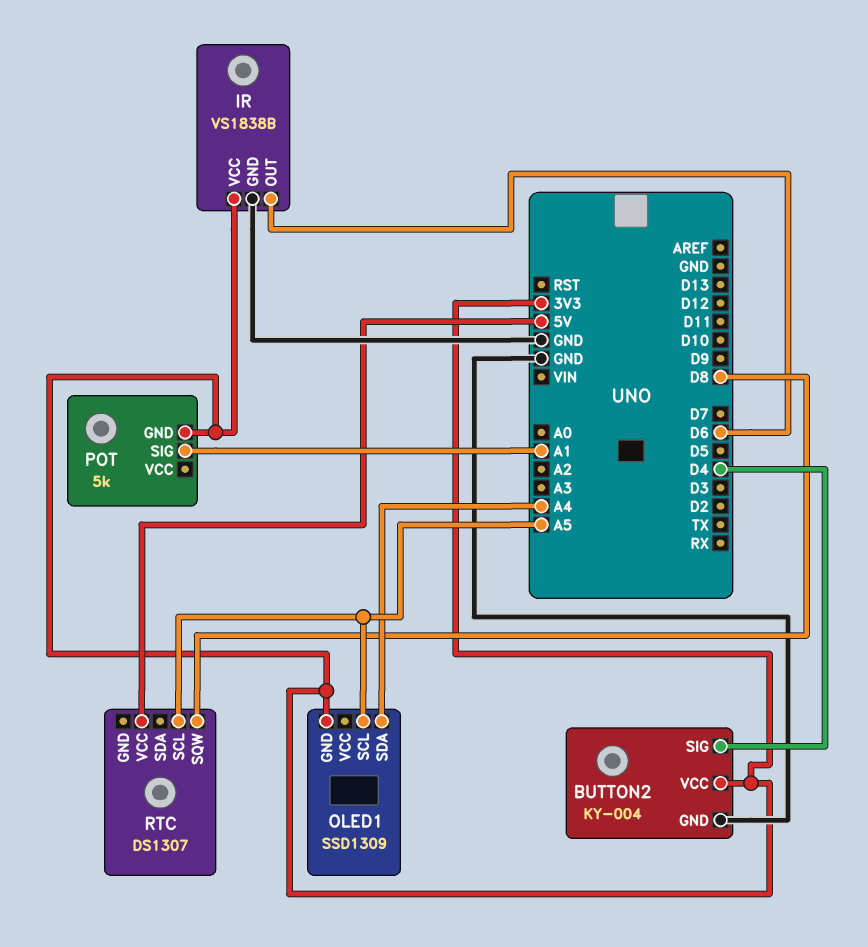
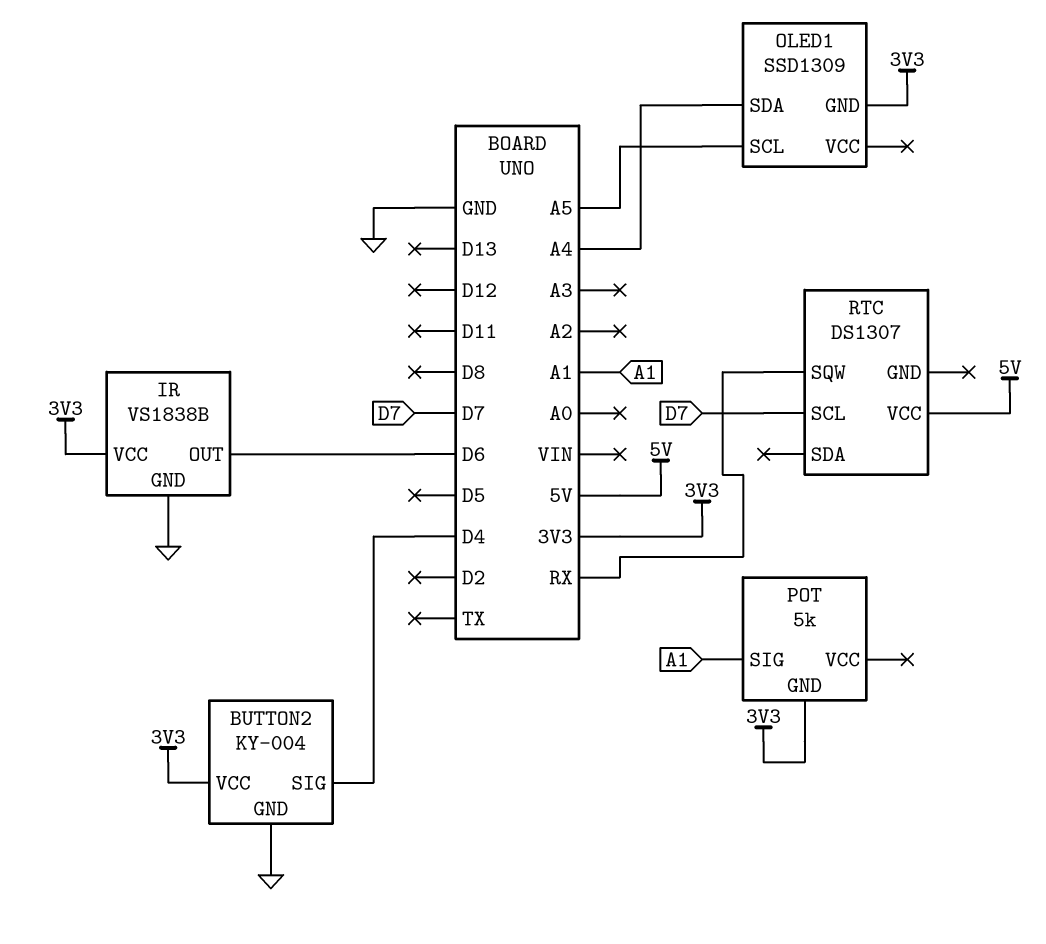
RTC pin SCL: A5 -> D7
RTC pin SQW: D8 -> RX

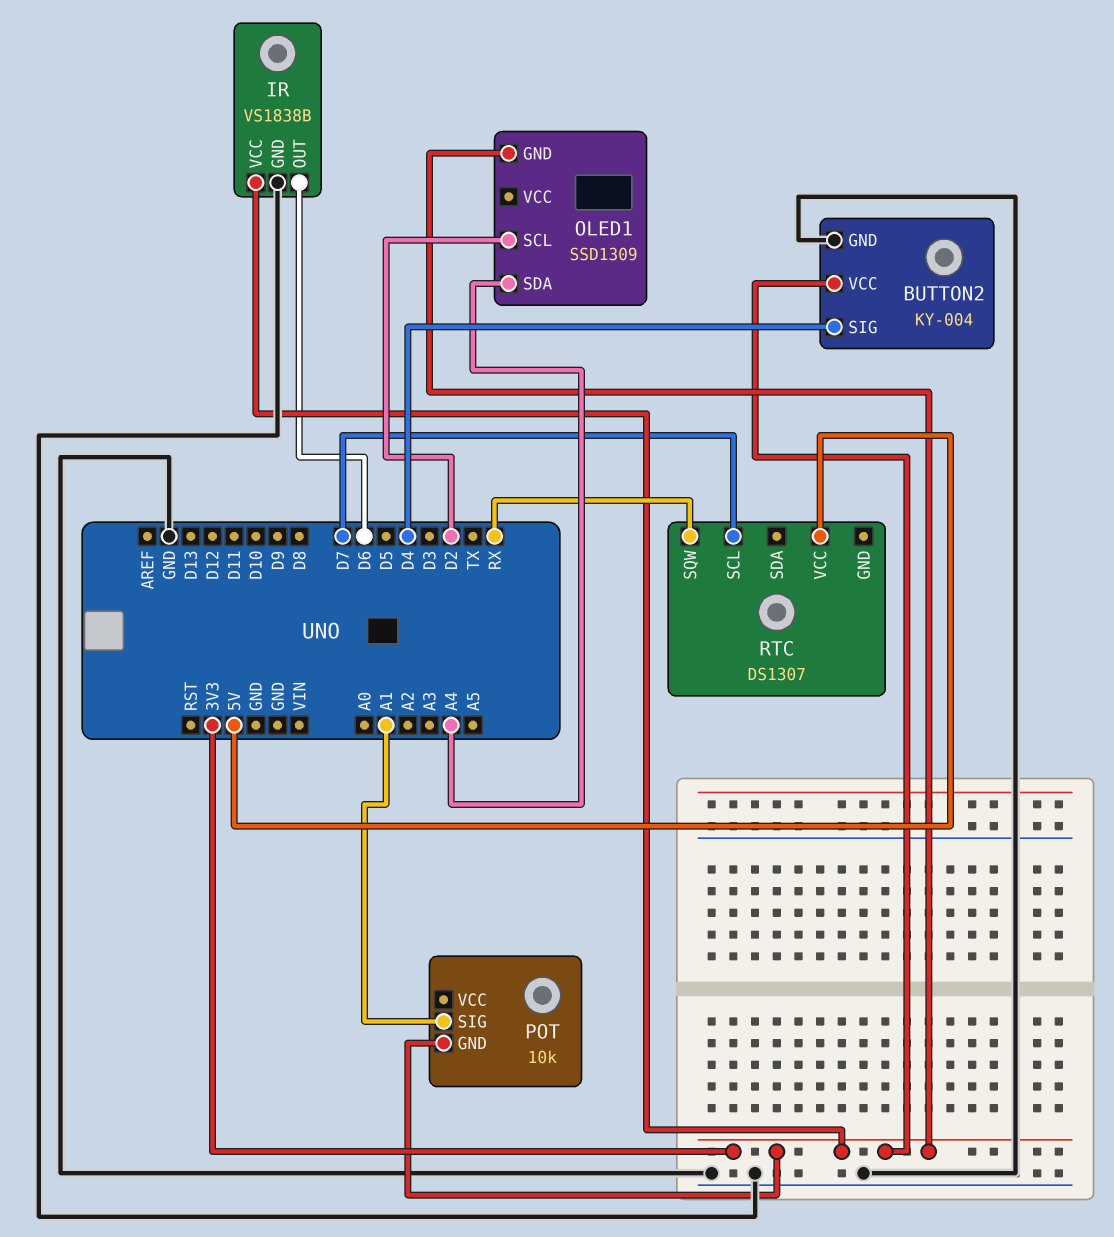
OLED1 pin SCL: A5 -> D2
POT: 5k -> 10k

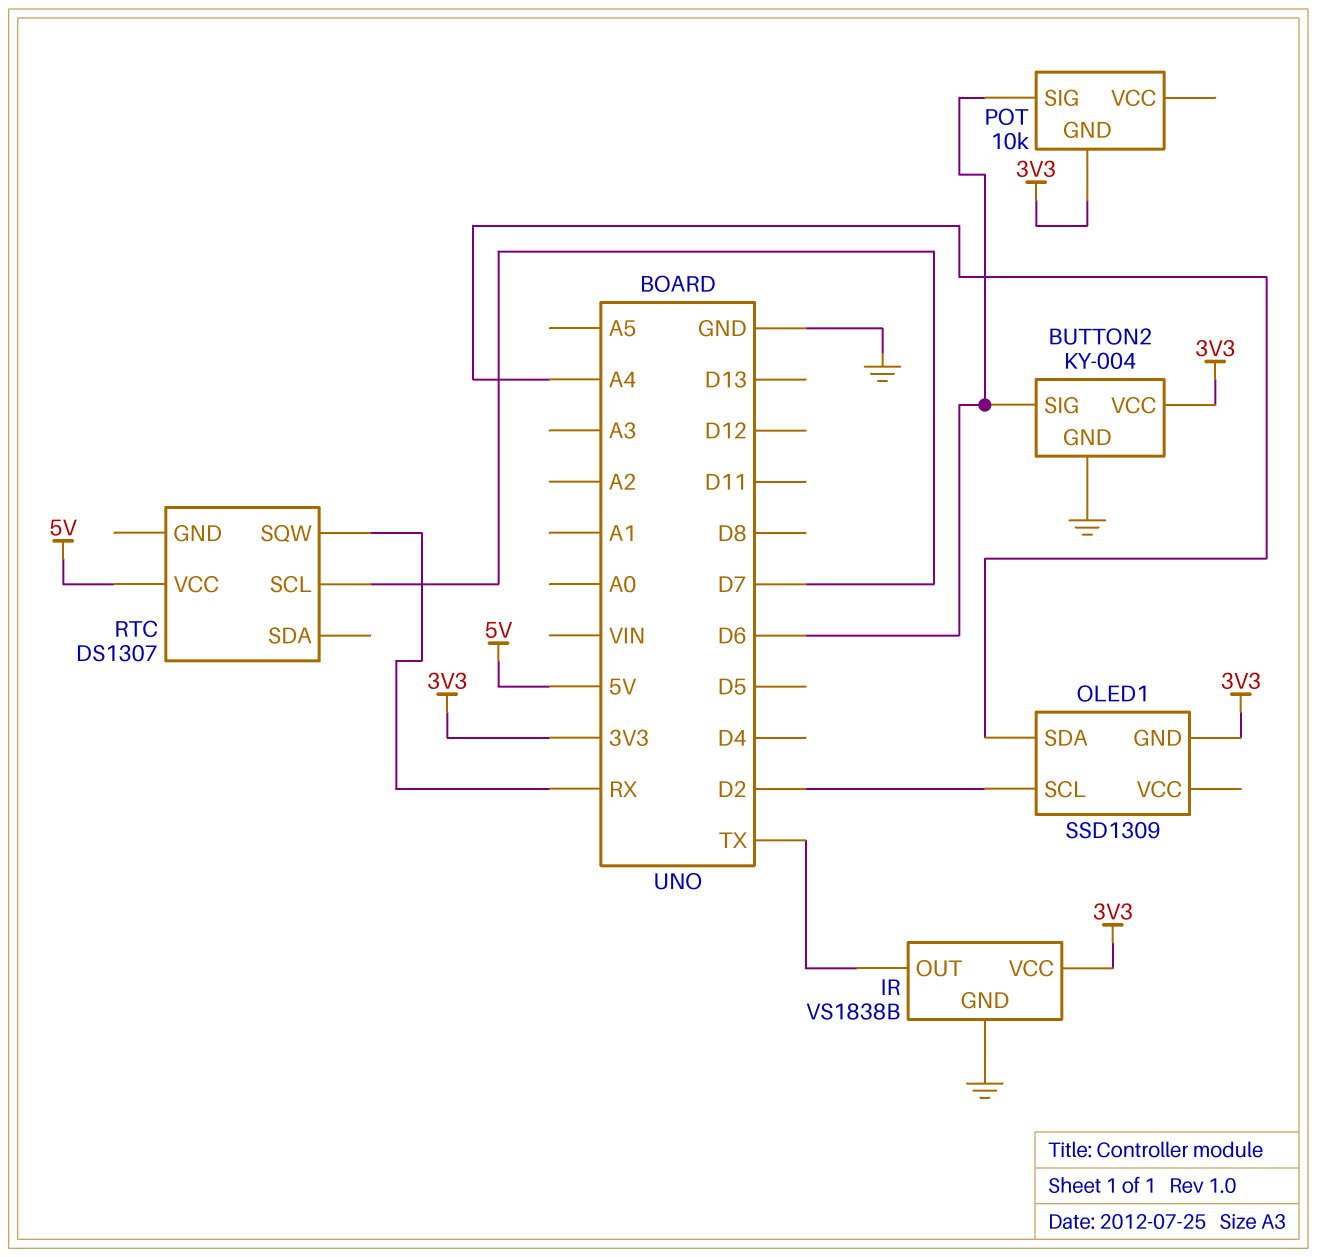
BUTTON2 pin SIG: D4 -> D6
IR pin OUT: D6 -> TX
POT pin SIG: A1 -> D6

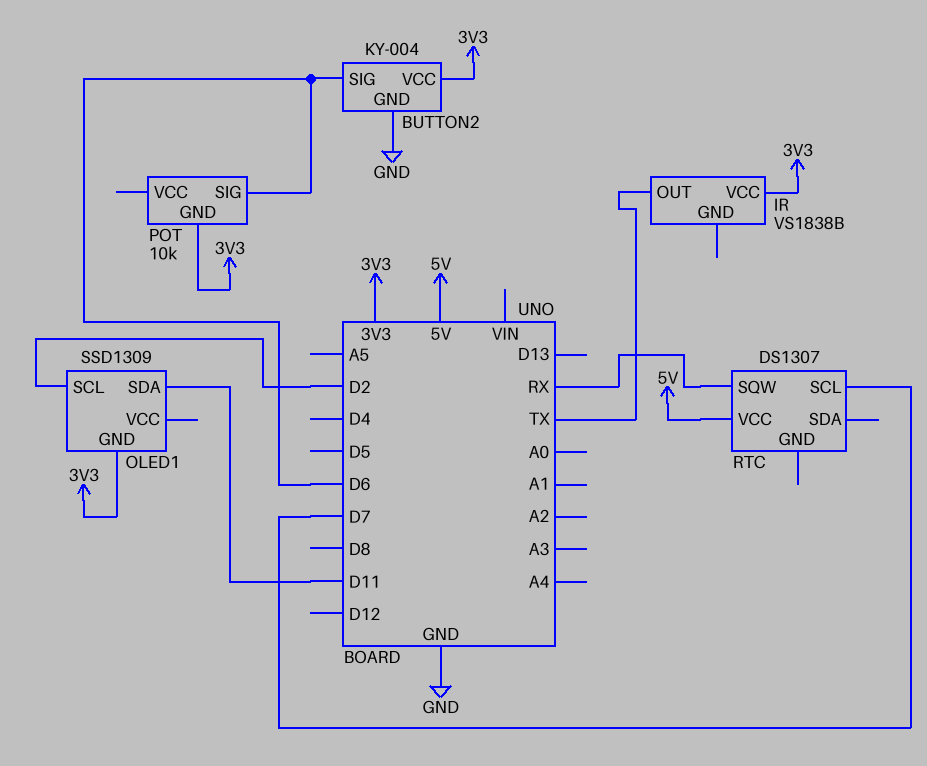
IR pin GND: GND -> none
OLED1 pin SDA: A4 -> D11

